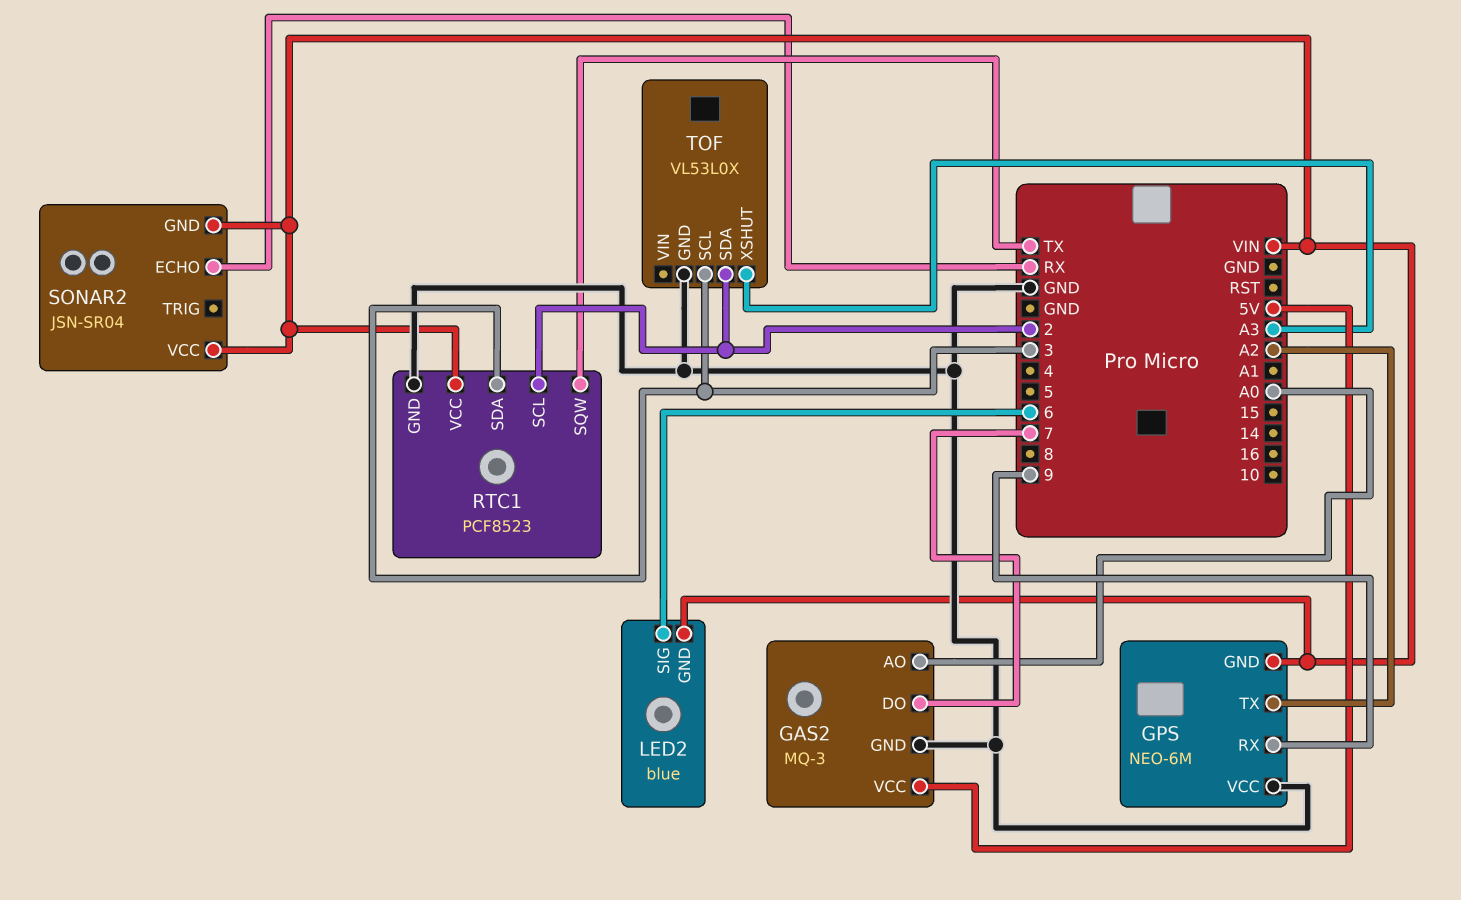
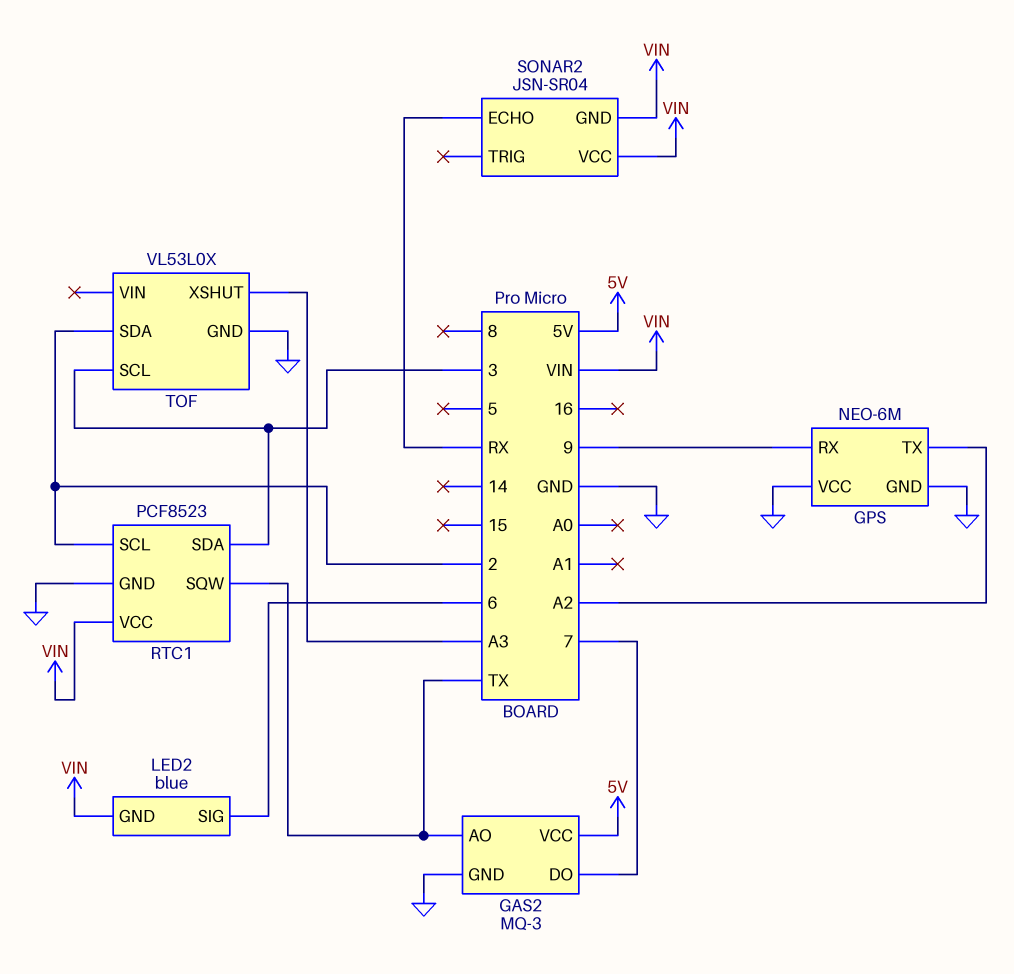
GAS2 pin AO: A0 -> TX
GPS pin GND: VIN -> GND

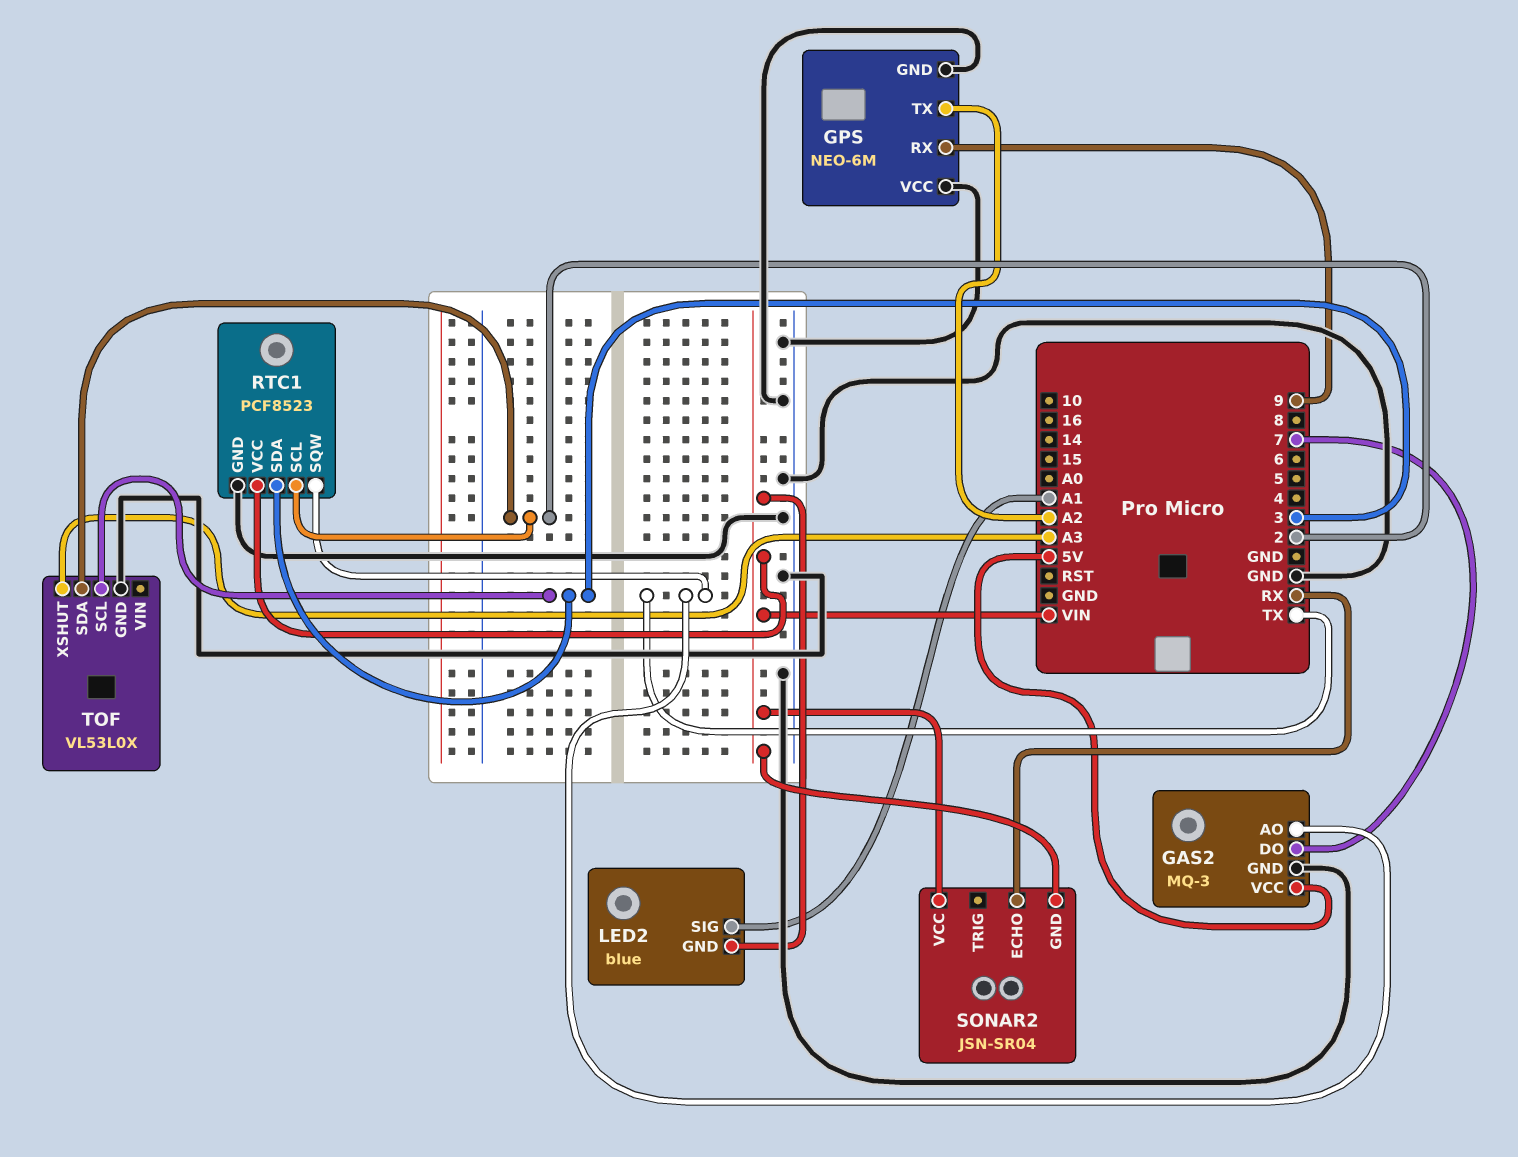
LED2 pin SIG: 6 -> A1

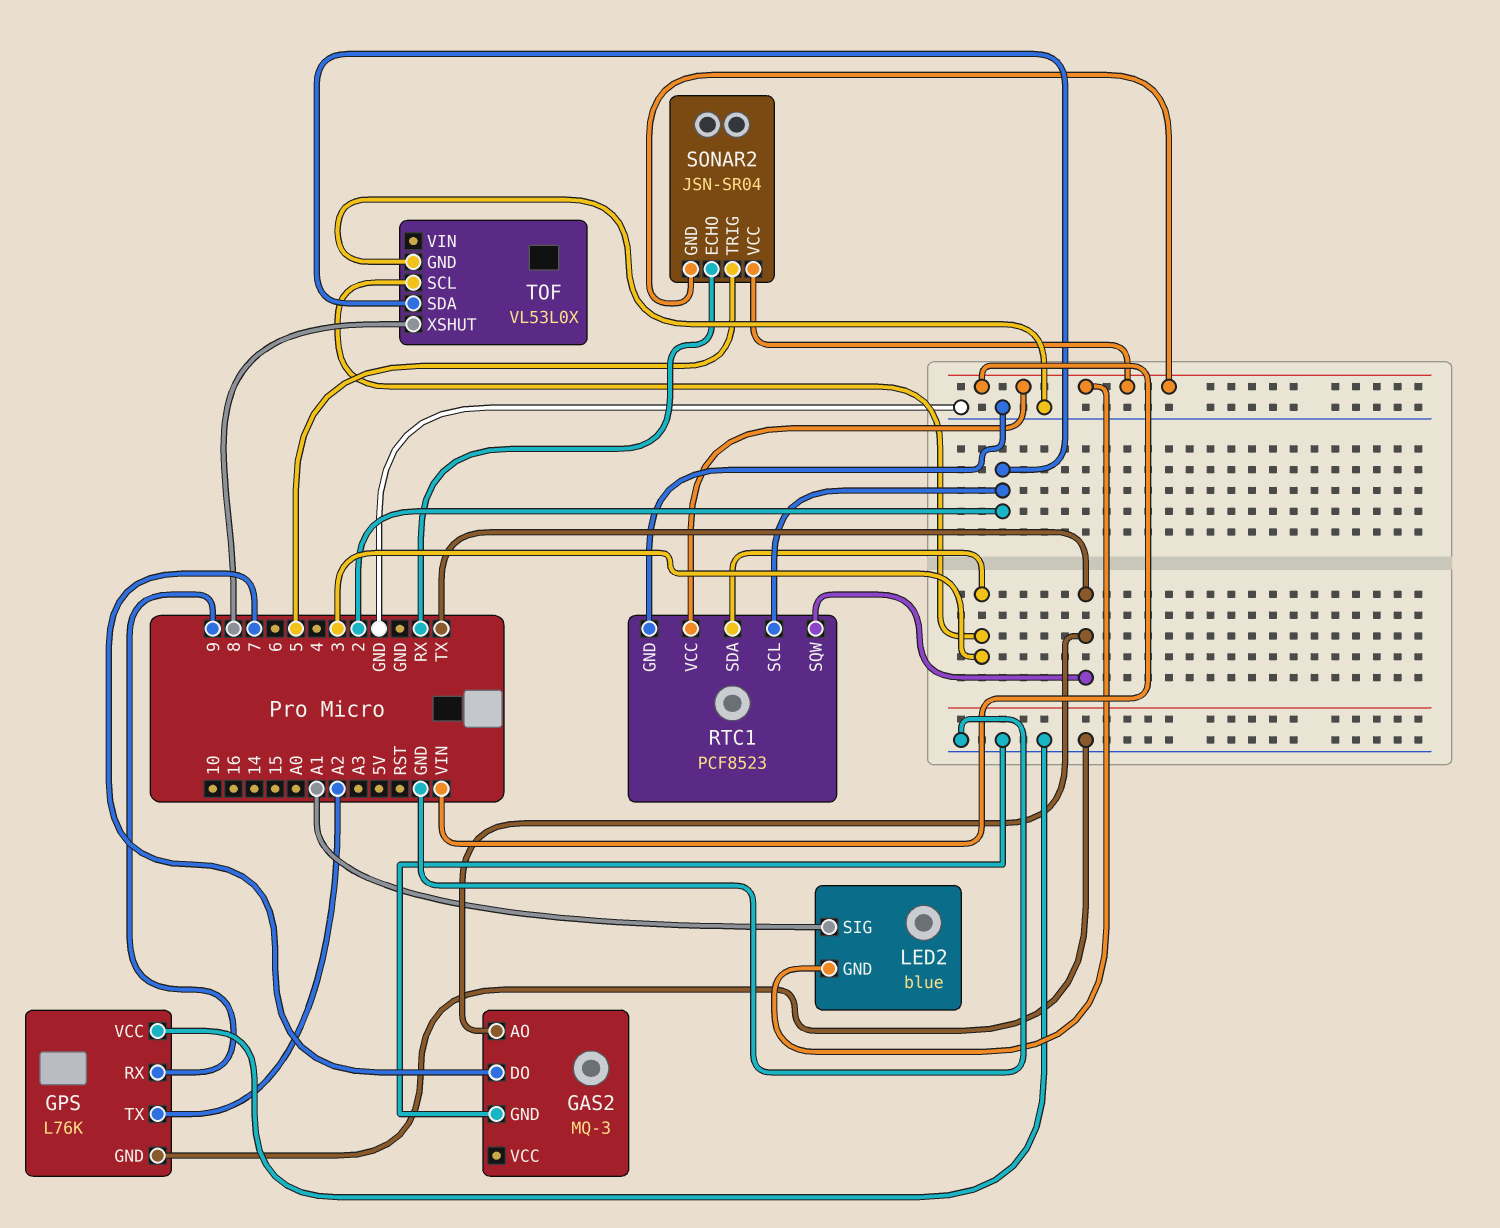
GAS2 pin VCC: 5V -> none
GPS: NEO-6M -> L76K
SONAR2 pin TRIG: none -> 5
TOF pin XSHUT: A3 -> 8

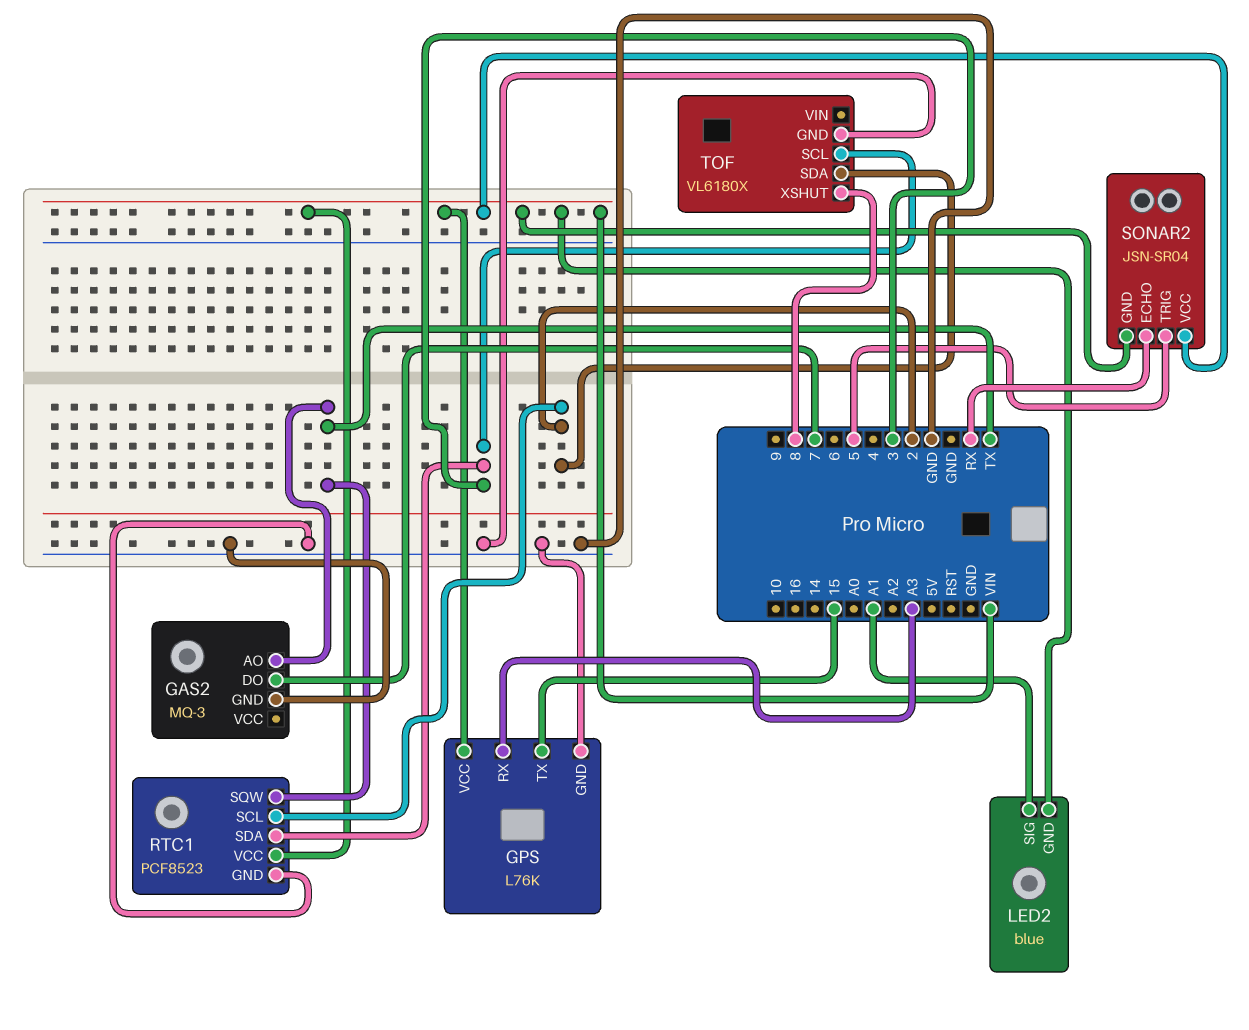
GPS pin RX: 9 -> A3
GPS pin TX: A2 -> 15
GPS pin VCC: GND -> VIN
TOF: VL53L0X -> VL6180X

